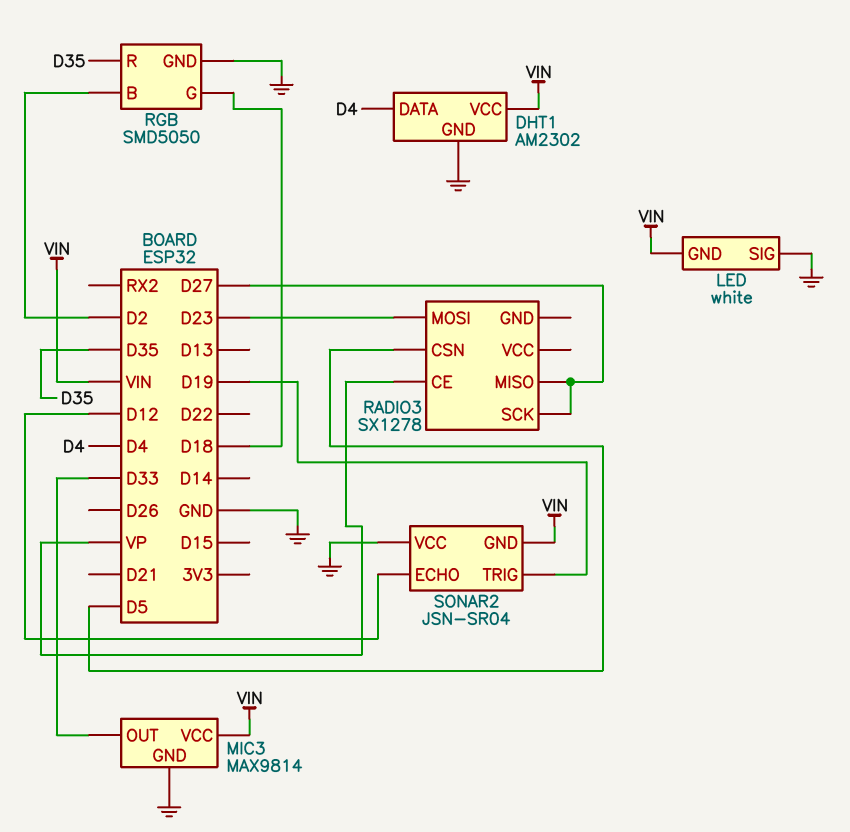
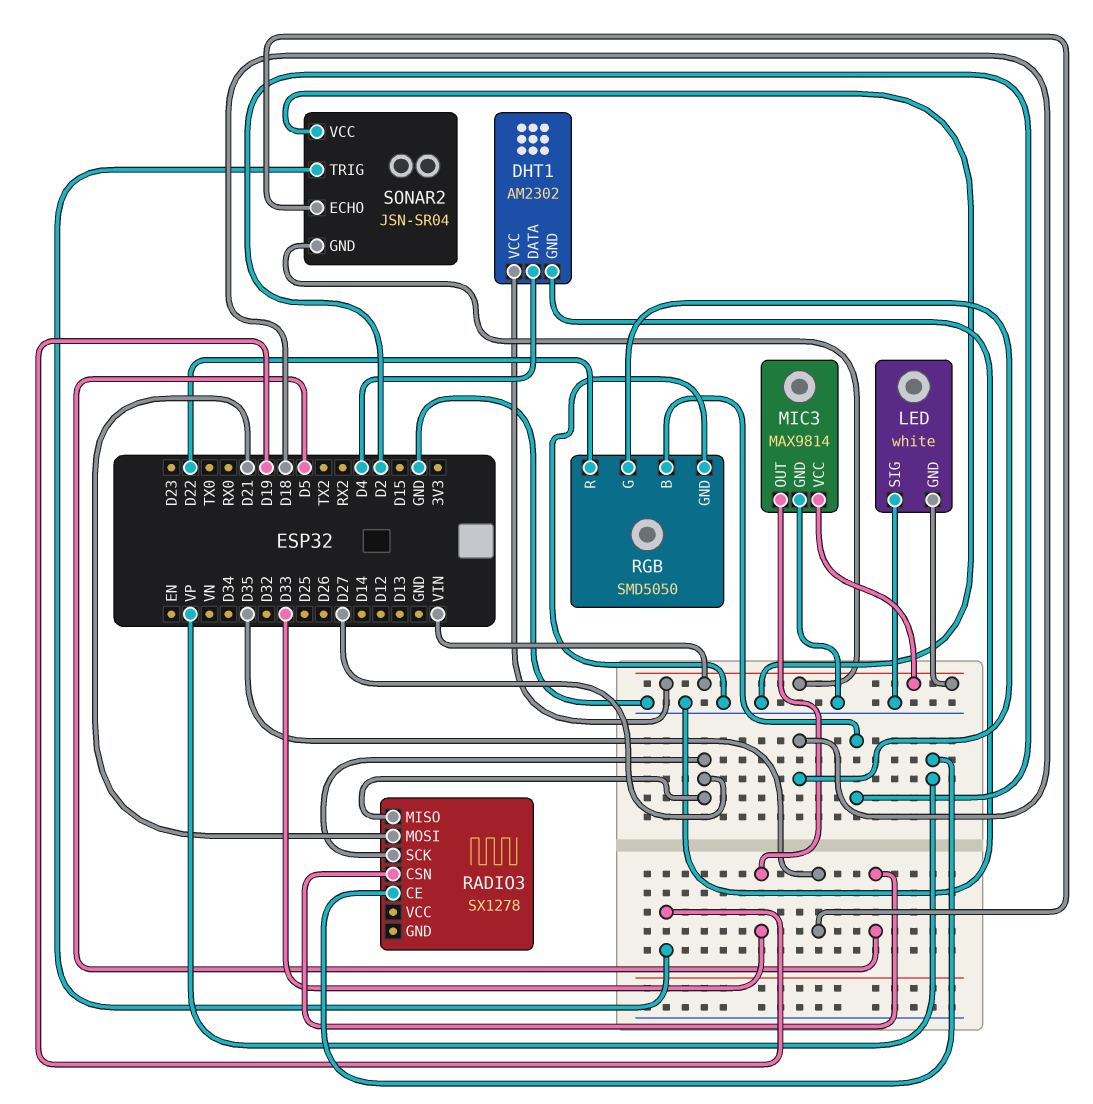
RADIO3 pin MOSI: D23 -> D21
RGB pin R: D35 -> D22
SONAR2 pin ECHO: D12 -> D35

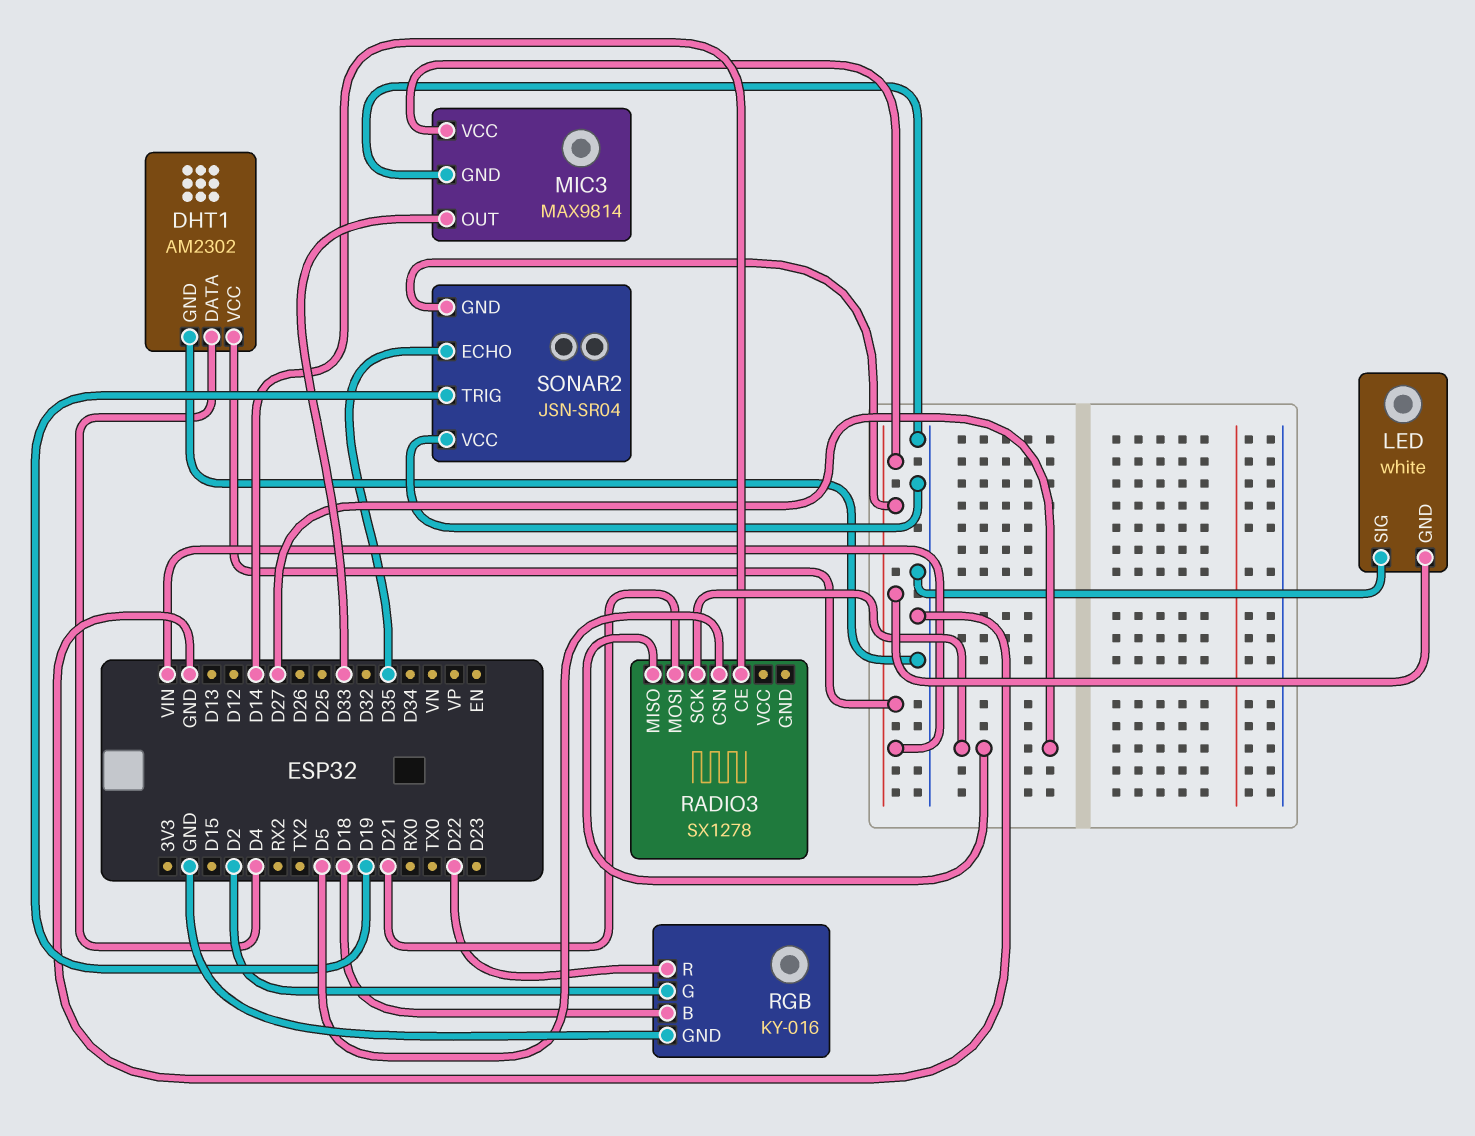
RADIO3 pin CE: VP -> D14
RGB: SMD5050 -> KY-016
RGB pin B: D2 -> D18
RGB pin G: D18 -> D2

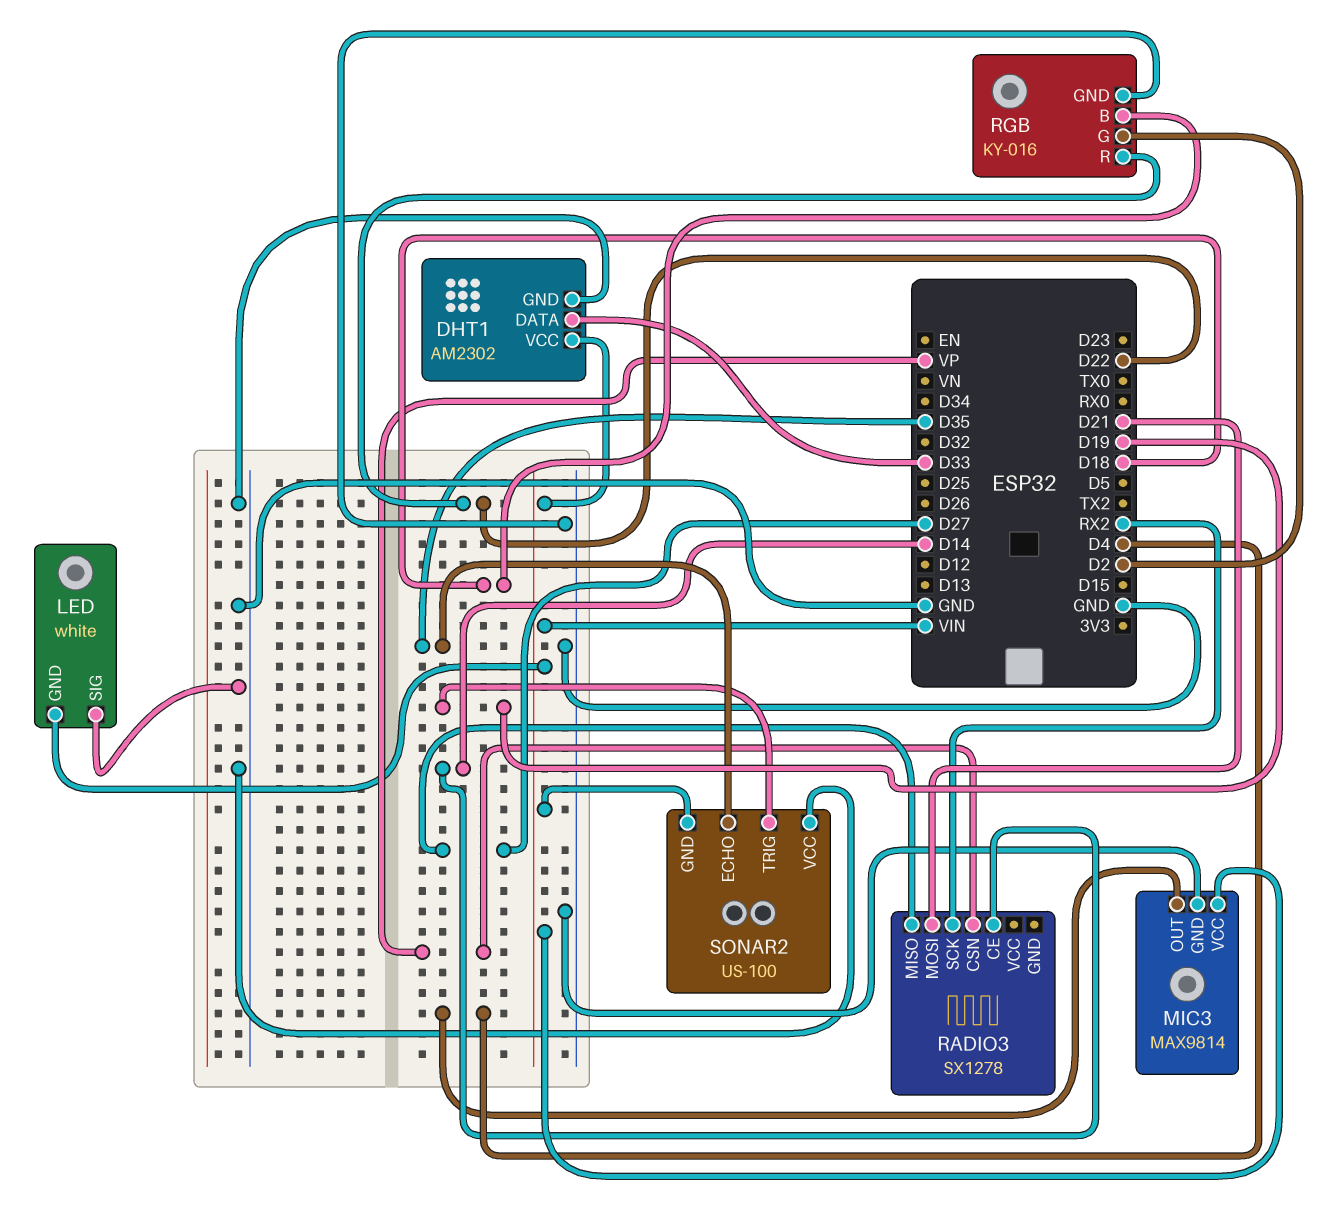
DHT1 pin DATA: D4 -> D33
MIC3 pin OUT: D33 -> D4
RADIO3 pin CSN: D5 -> VP
RADIO3 pin SCK: D27 -> RX2
SONAR2: JSN-SR04 -> US-100

